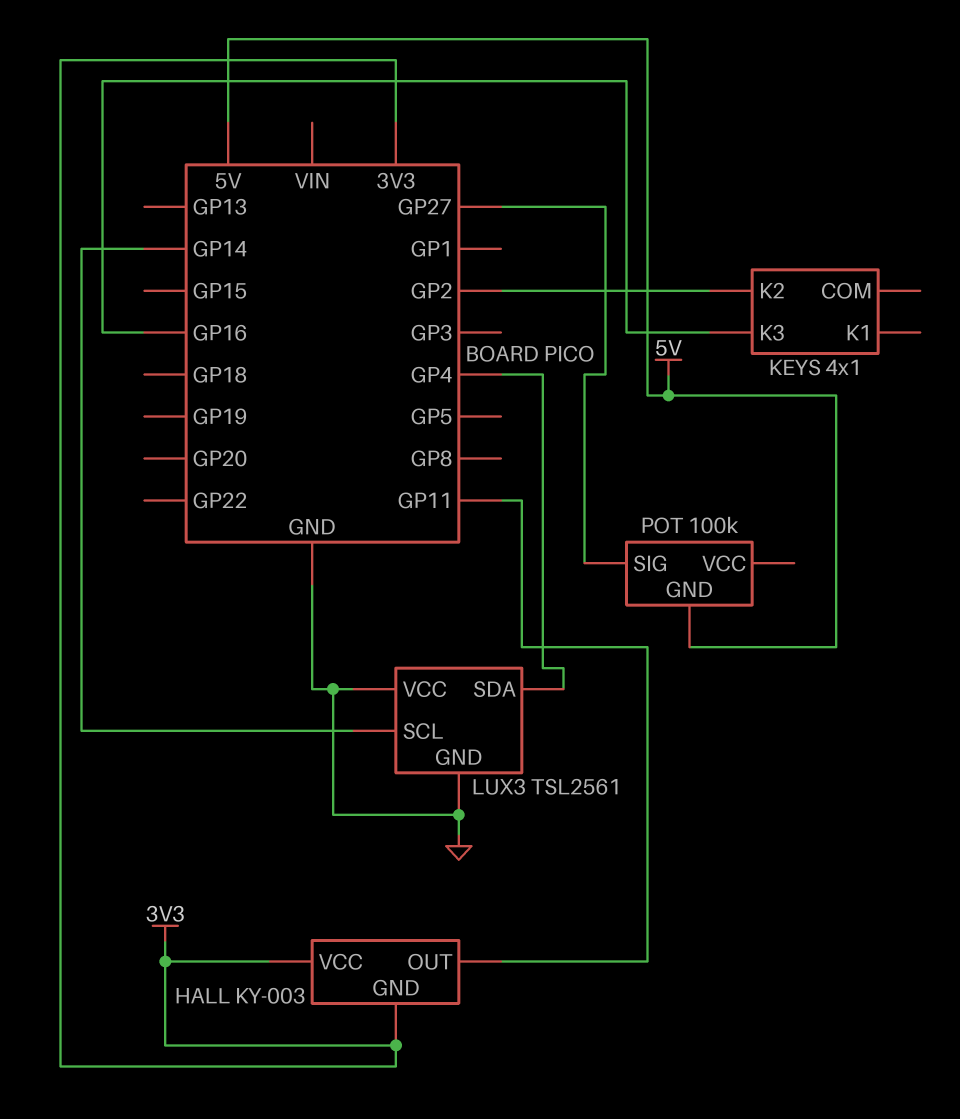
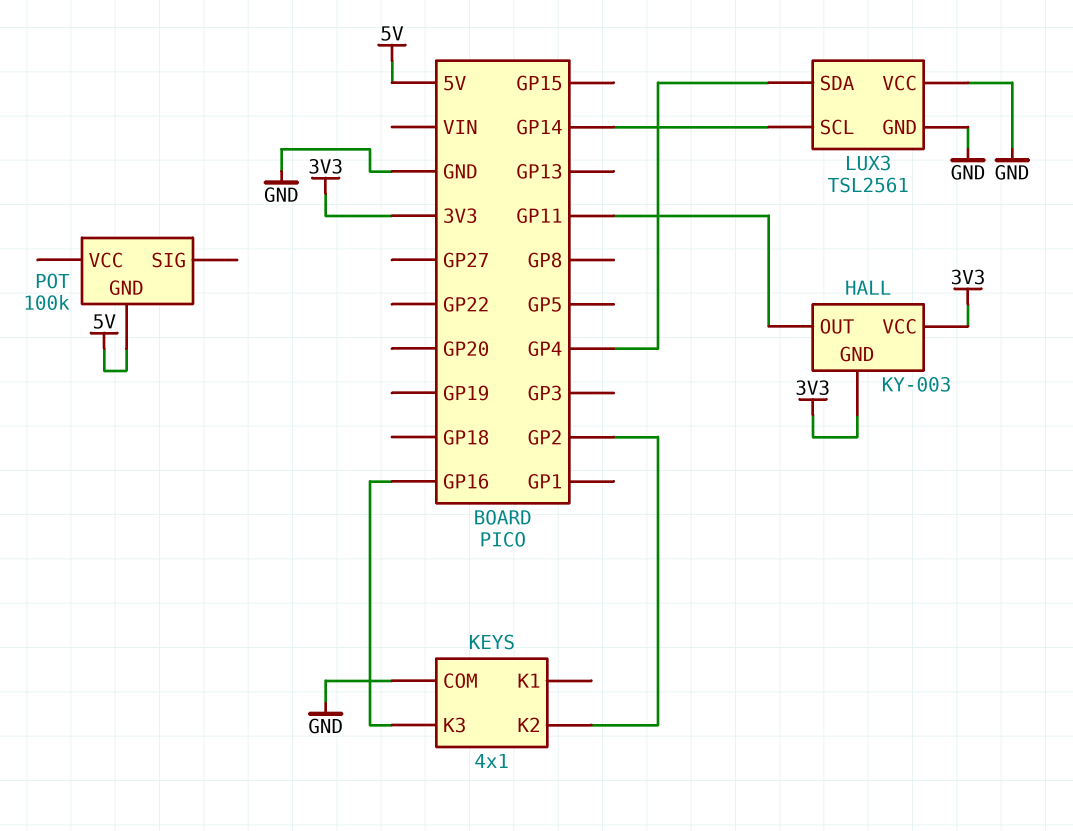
KEYS pin COM: none -> GND
POT pin SIG: GP27 -> none

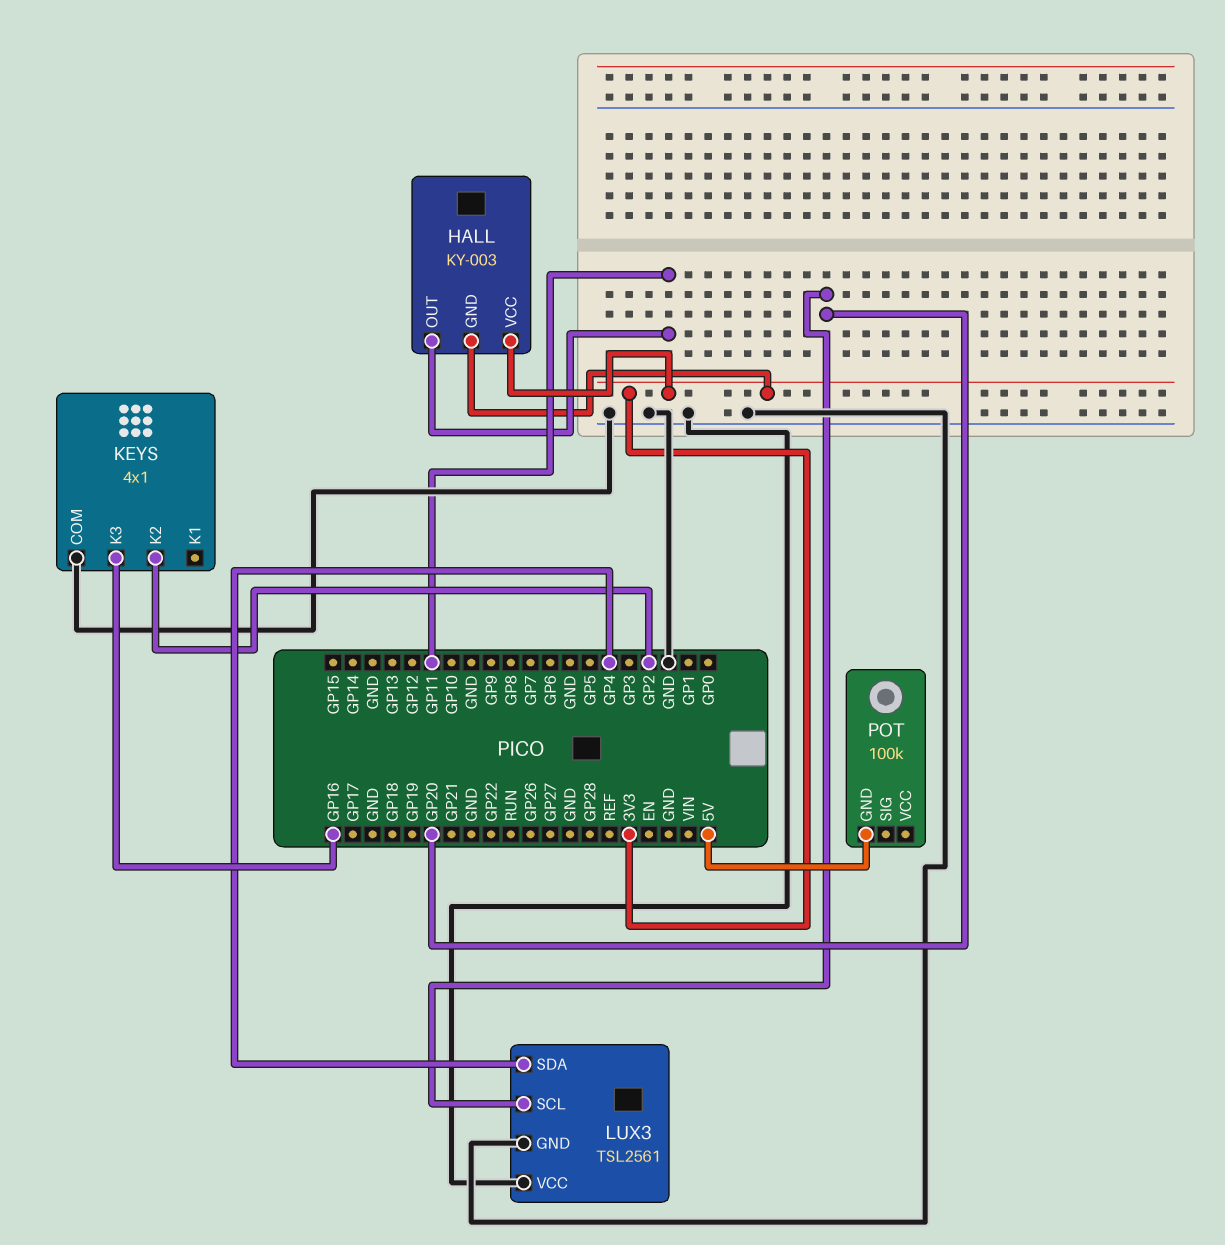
LUX3 pin SCL: GP14 -> GP20

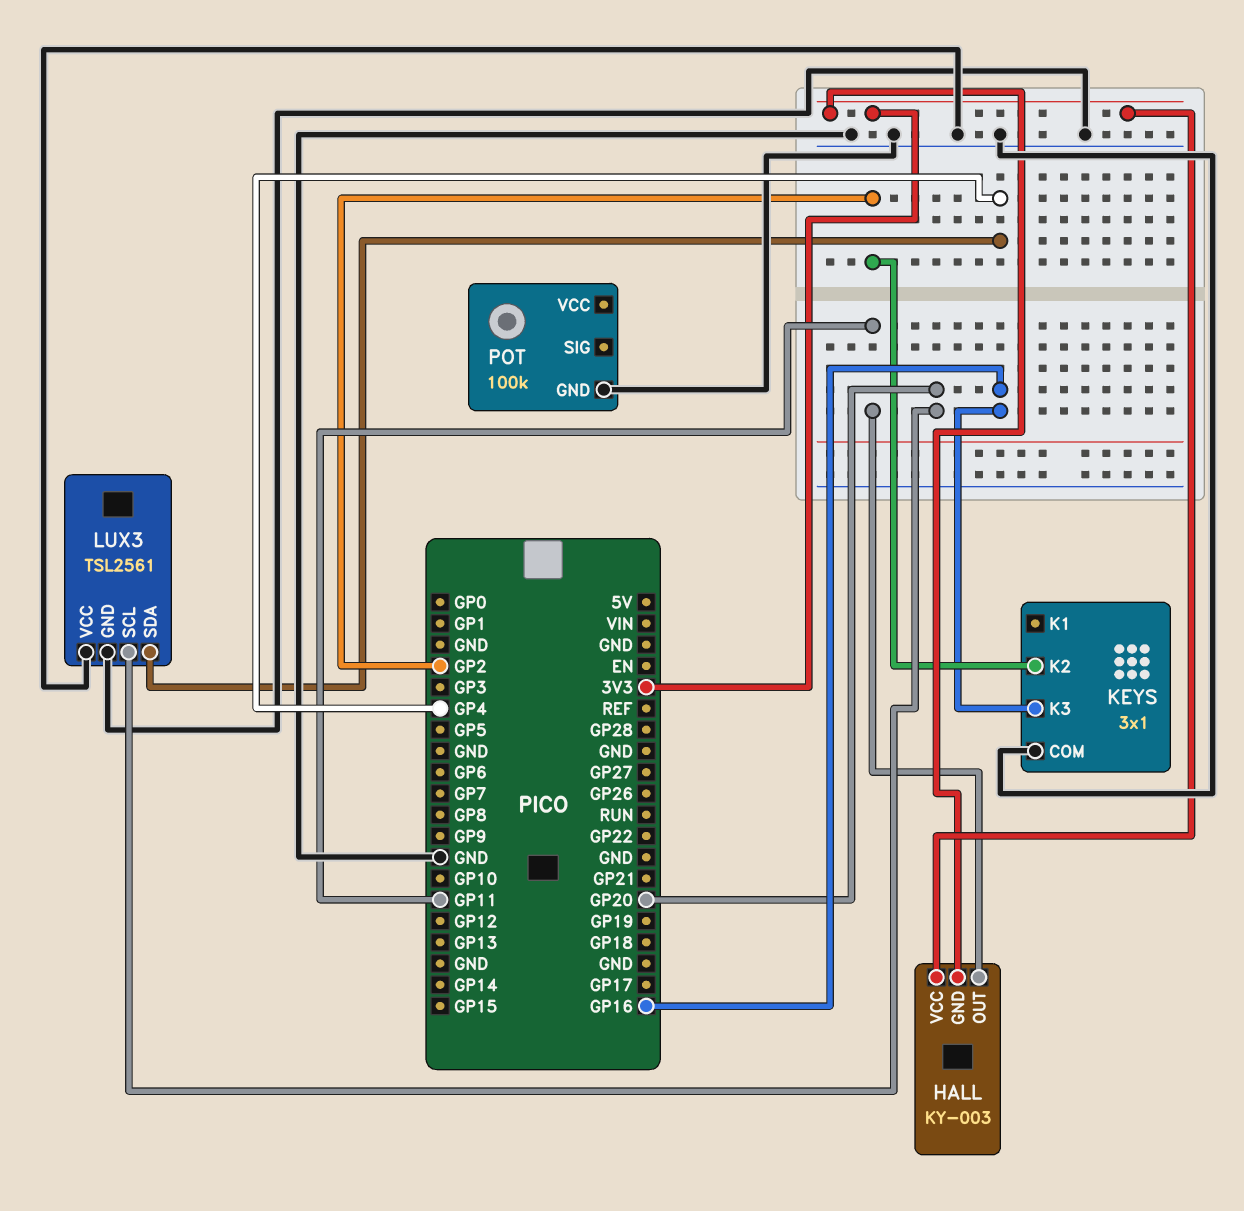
KEYS: 4x1 -> 3x1
POT pin GND: 5V -> GND

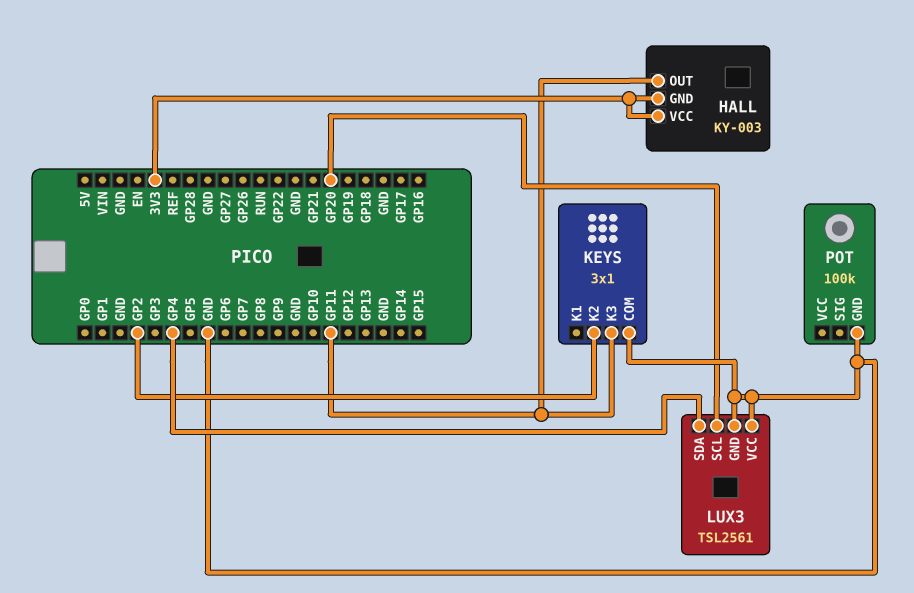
KEYS pin K3: GP16 -> GP11

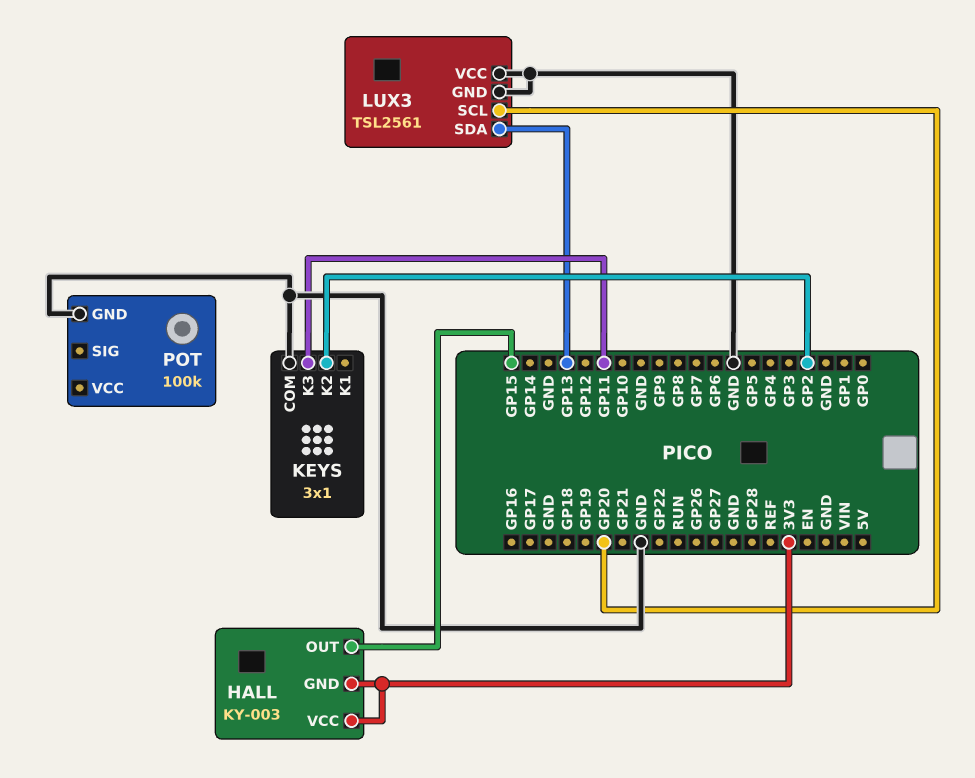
HALL pin OUT: GP11 -> GP15
LUX3 pin SDA: GP4 -> GP13

